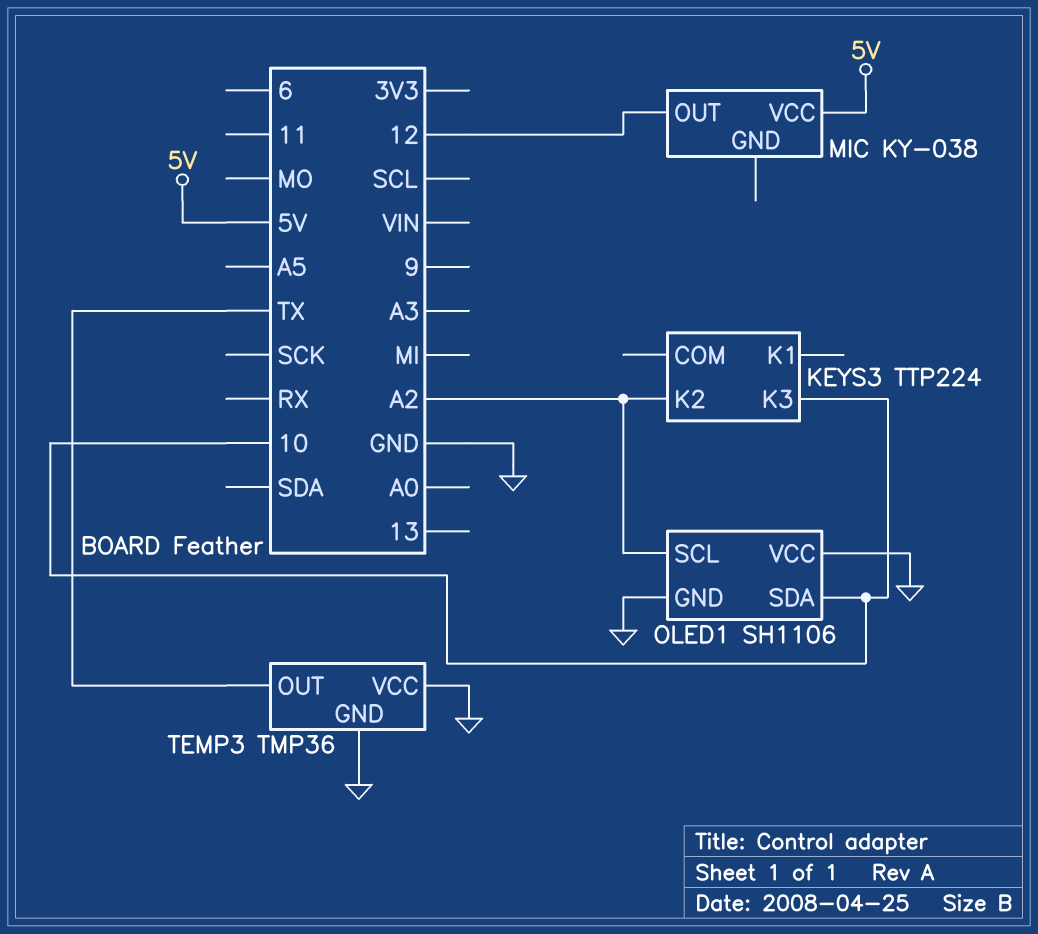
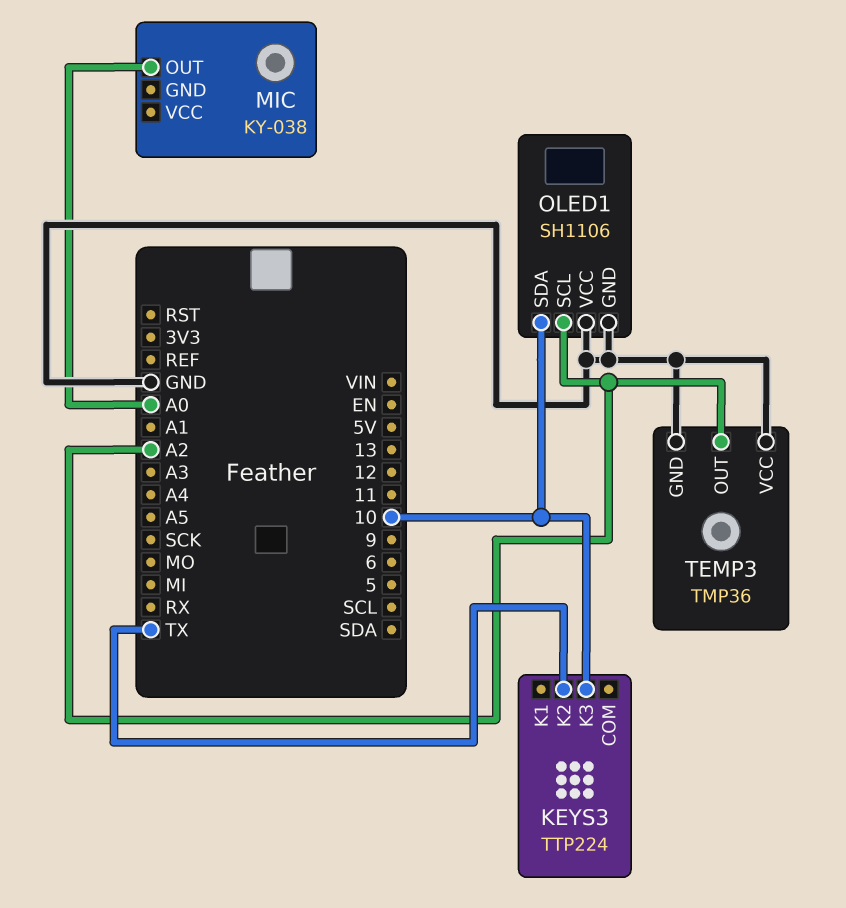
KEYS3 pin K2: A2 -> TX
MIC pin OUT: 12 -> A0
MIC pin VCC: 5V -> none
TEMP3 pin OUT: TX -> A2

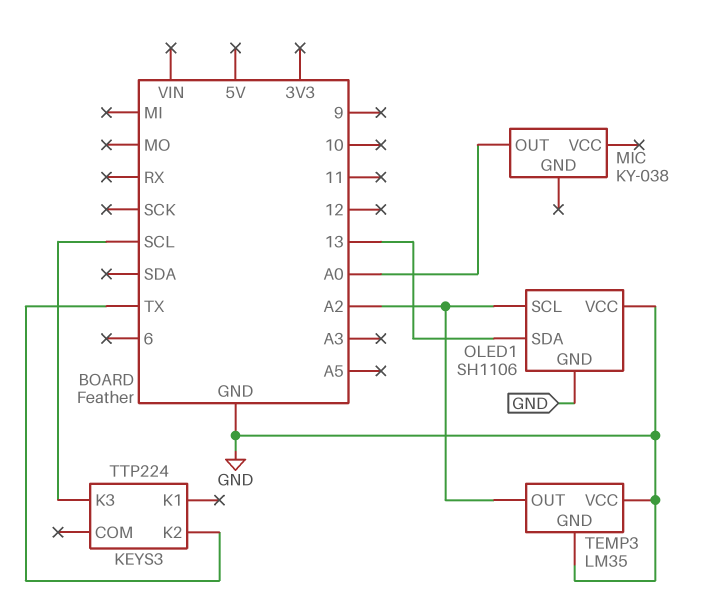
KEYS3 pin K3: 10 -> SCL
OLED1 pin SDA: 10 -> 13
TEMP3: TMP36 -> LM35

